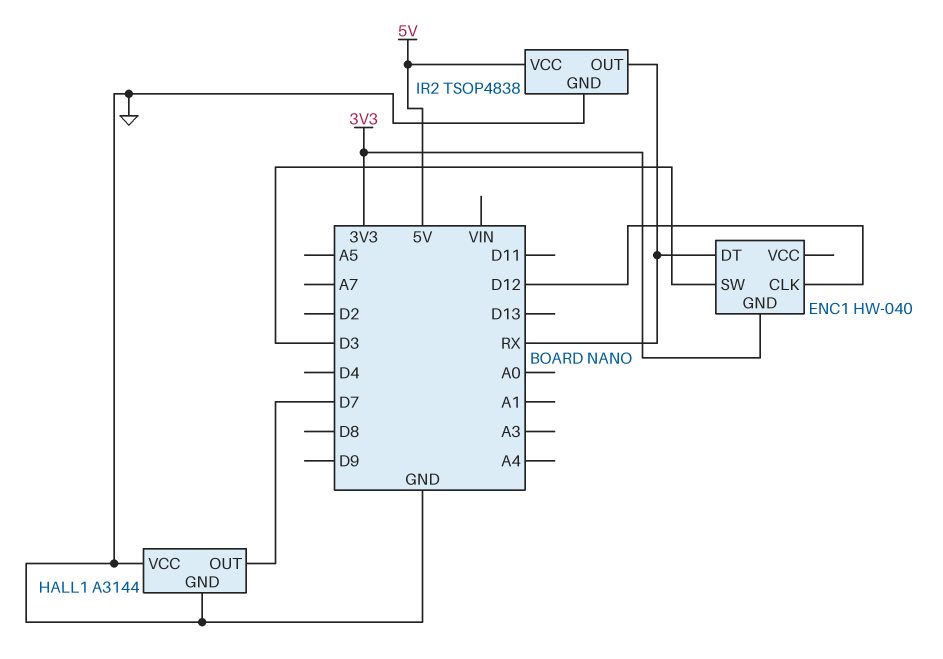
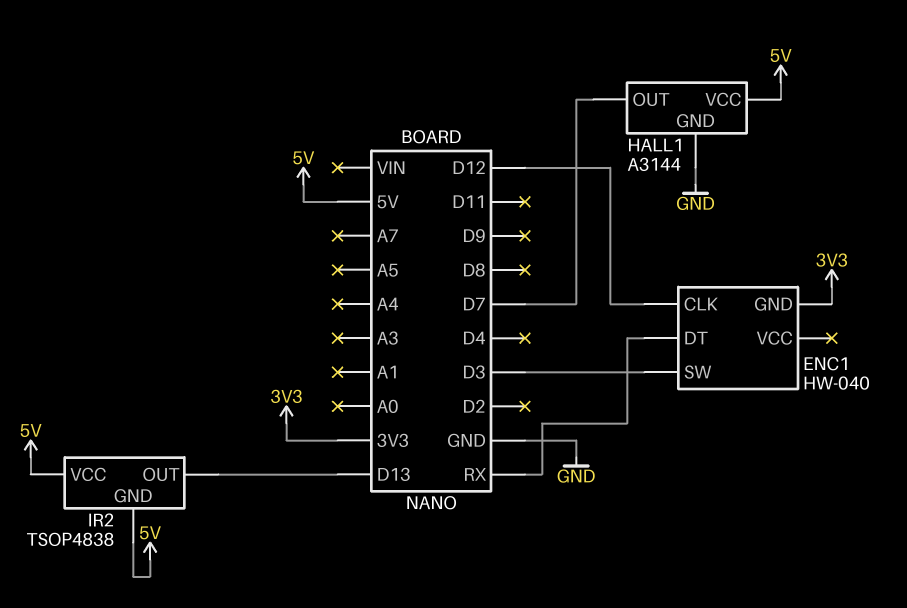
HALL1 pin VCC: GND -> 5V
IR2 pin GND: GND -> 5V
IR2 pin OUT: RX -> D13

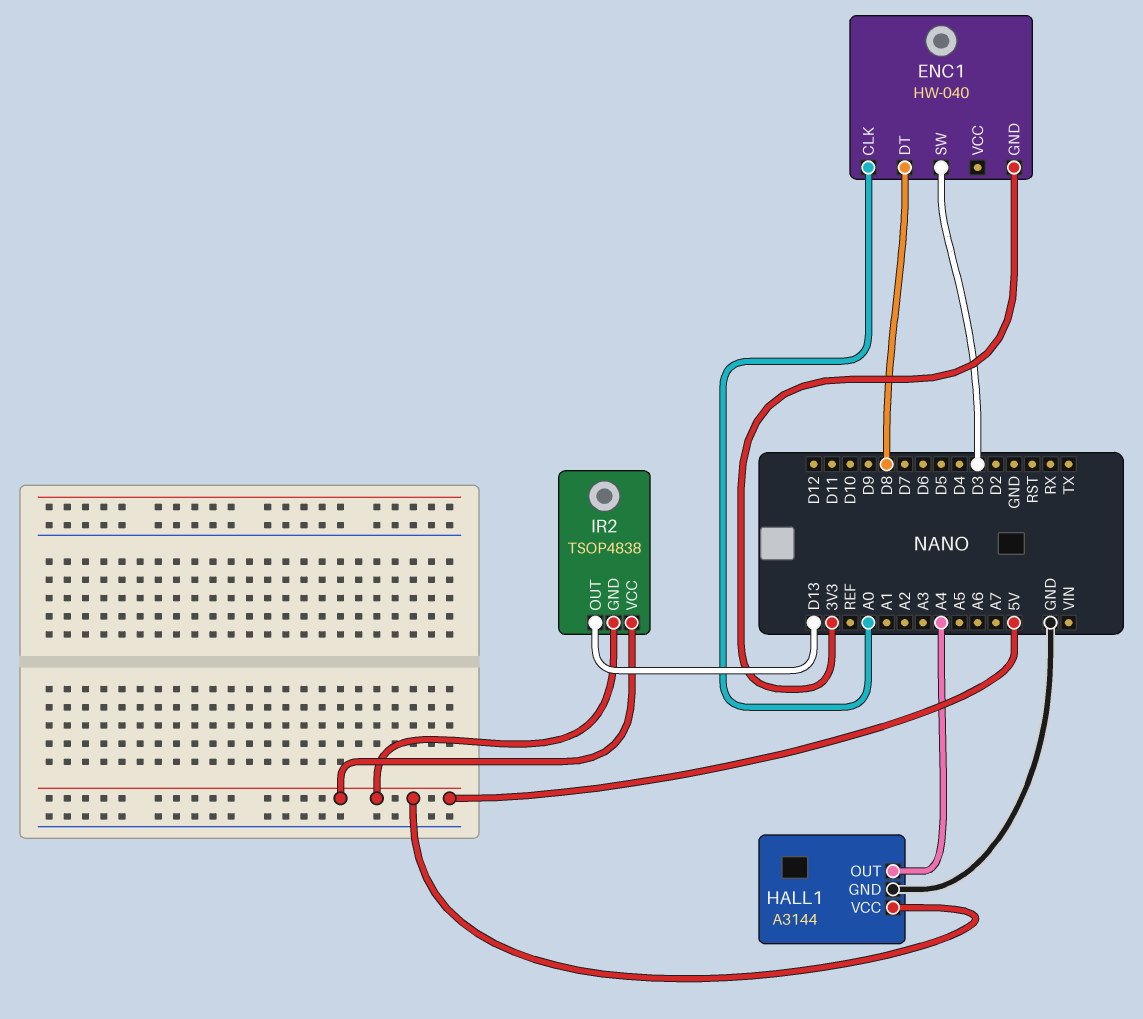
ENC1 pin CLK: D12 -> A0
ENC1 pin DT: RX -> D8
HALL1 pin OUT: D7 -> A4

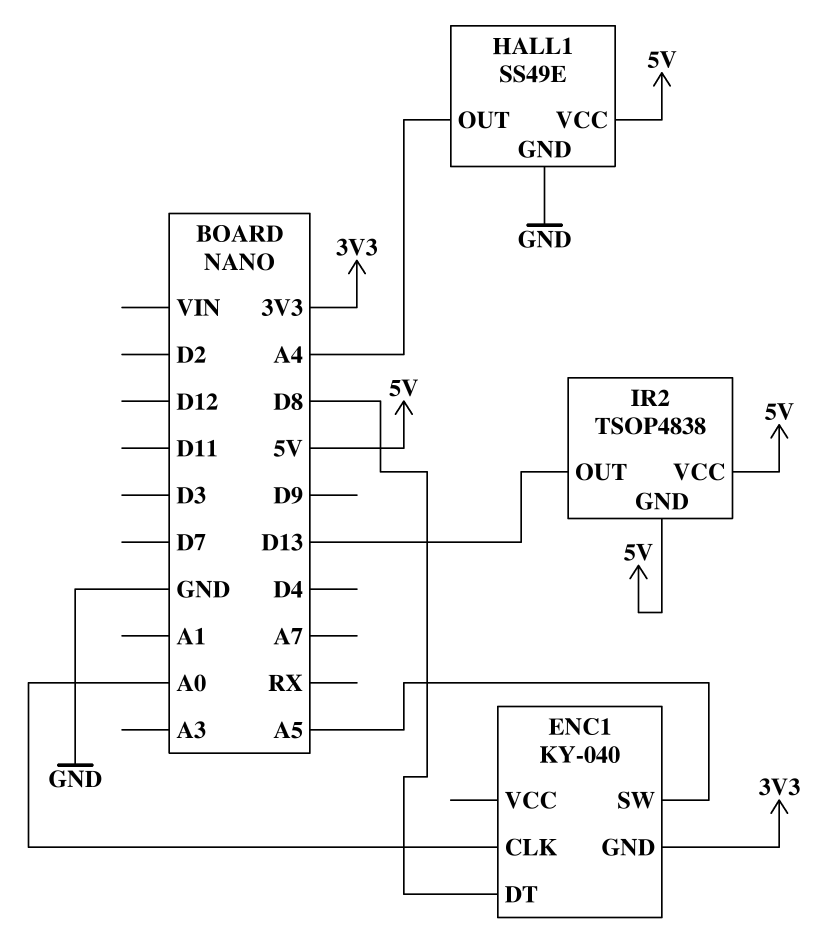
ENC1: HW-040 -> KY-040
ENC1 pin SW: D3 -> A5
HALL1: A3144 -> SS49E

